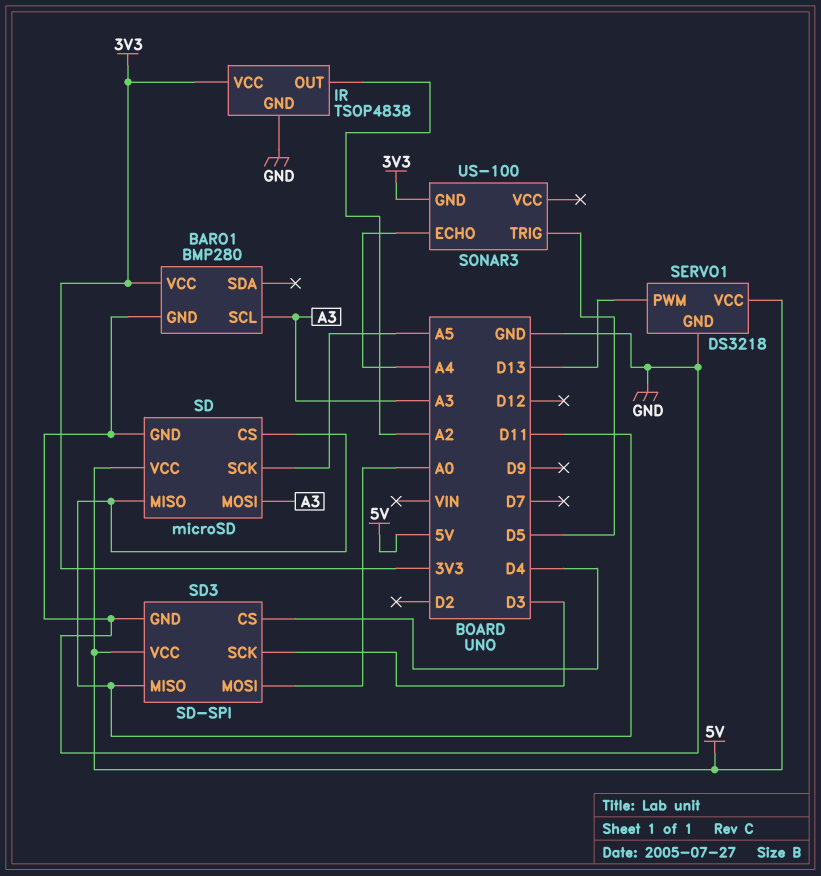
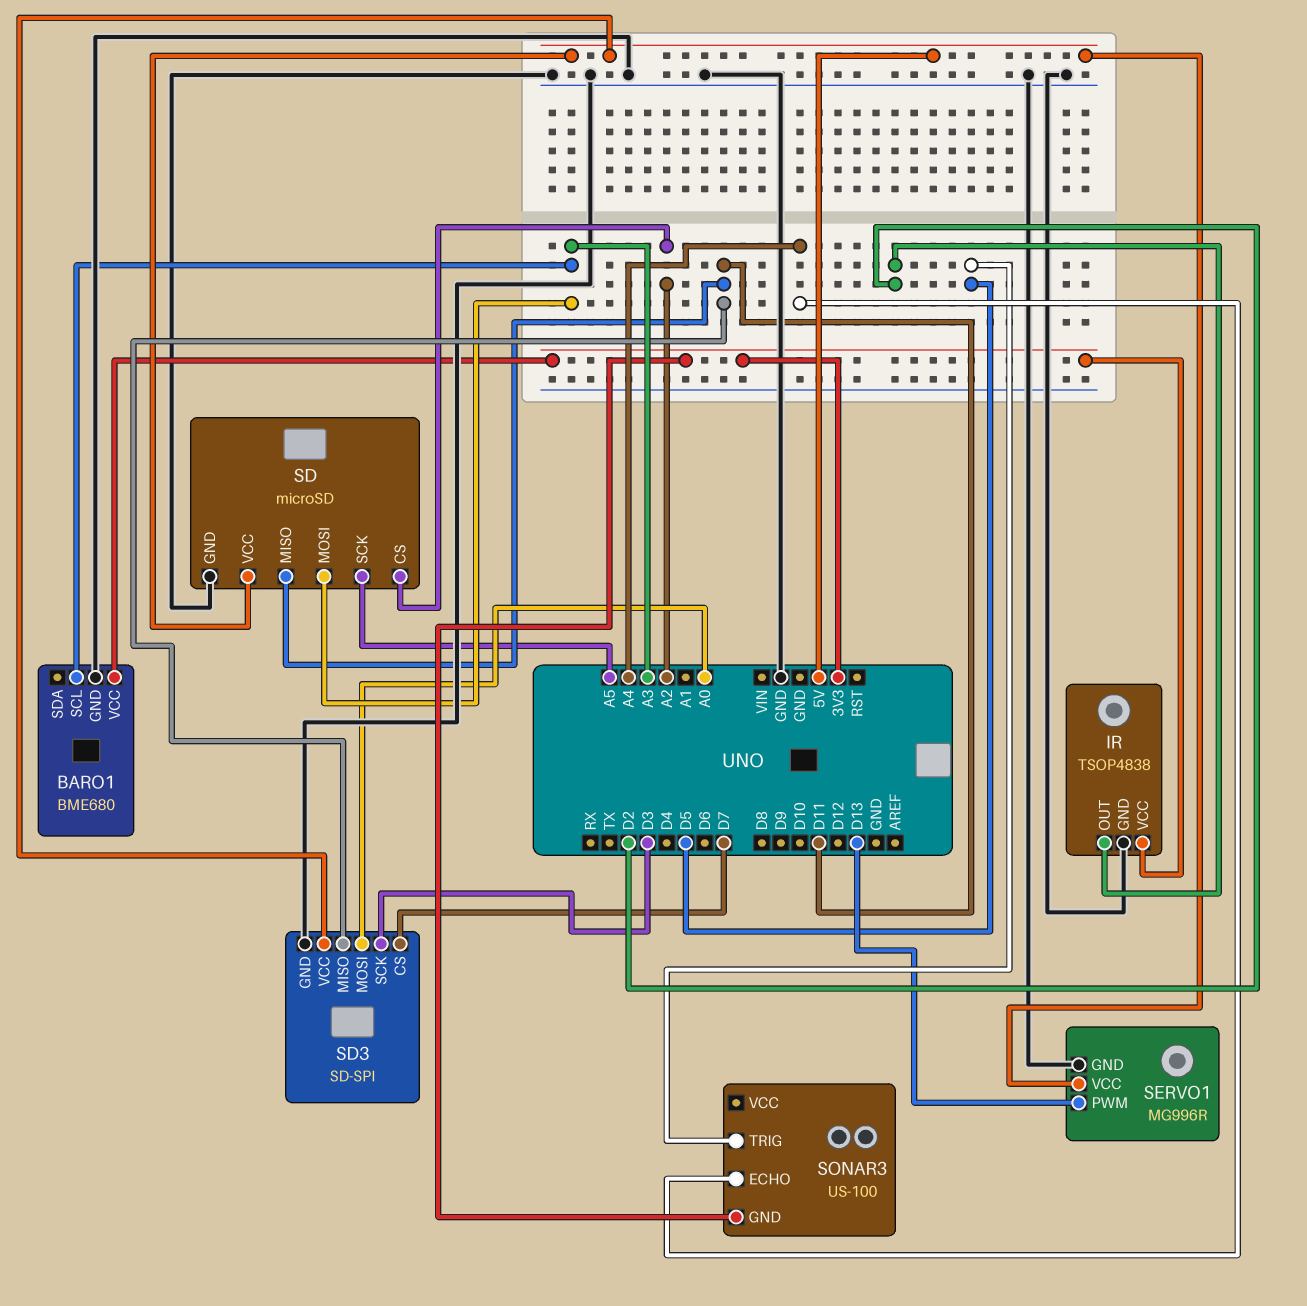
BARO1: BMP280 -> BME680
IR pin OUT: A2 -> D2
SD pin CS: D11 -> A2
SD3 pin CS: D4 -> D7
SERVO1: DS3218 -> MG996R

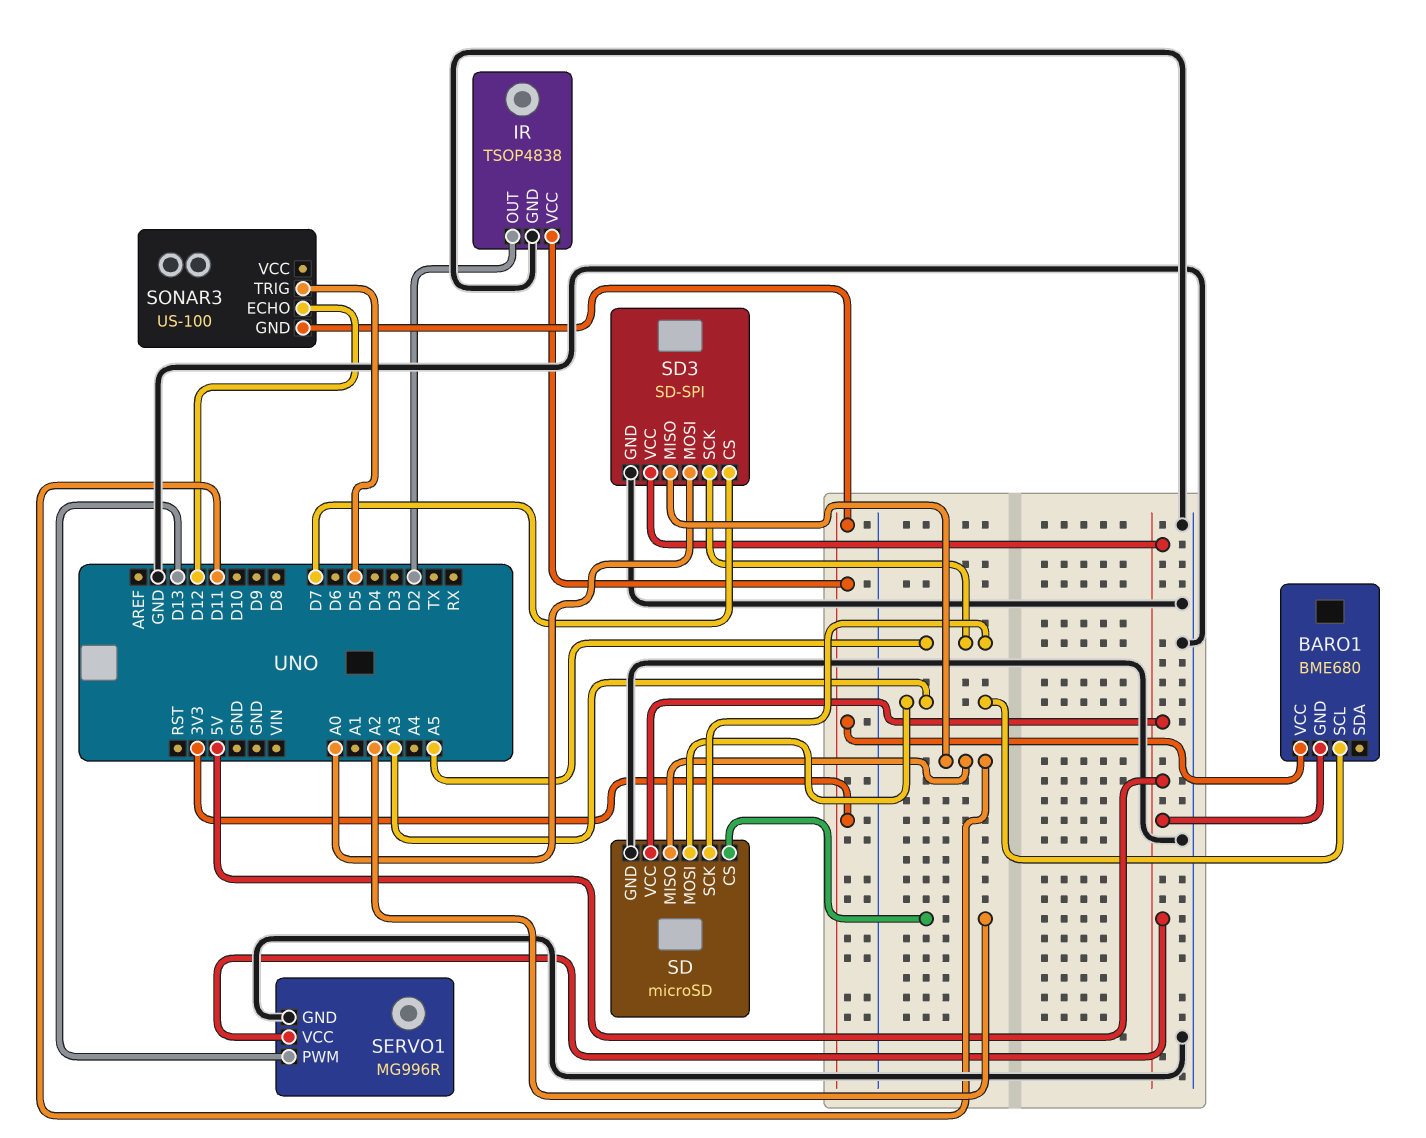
BARO1 pin GND: GND -> 5V
SD3 pin SCK: D3 -> A5
SONAR3 pin ECHO: A4 -> D12

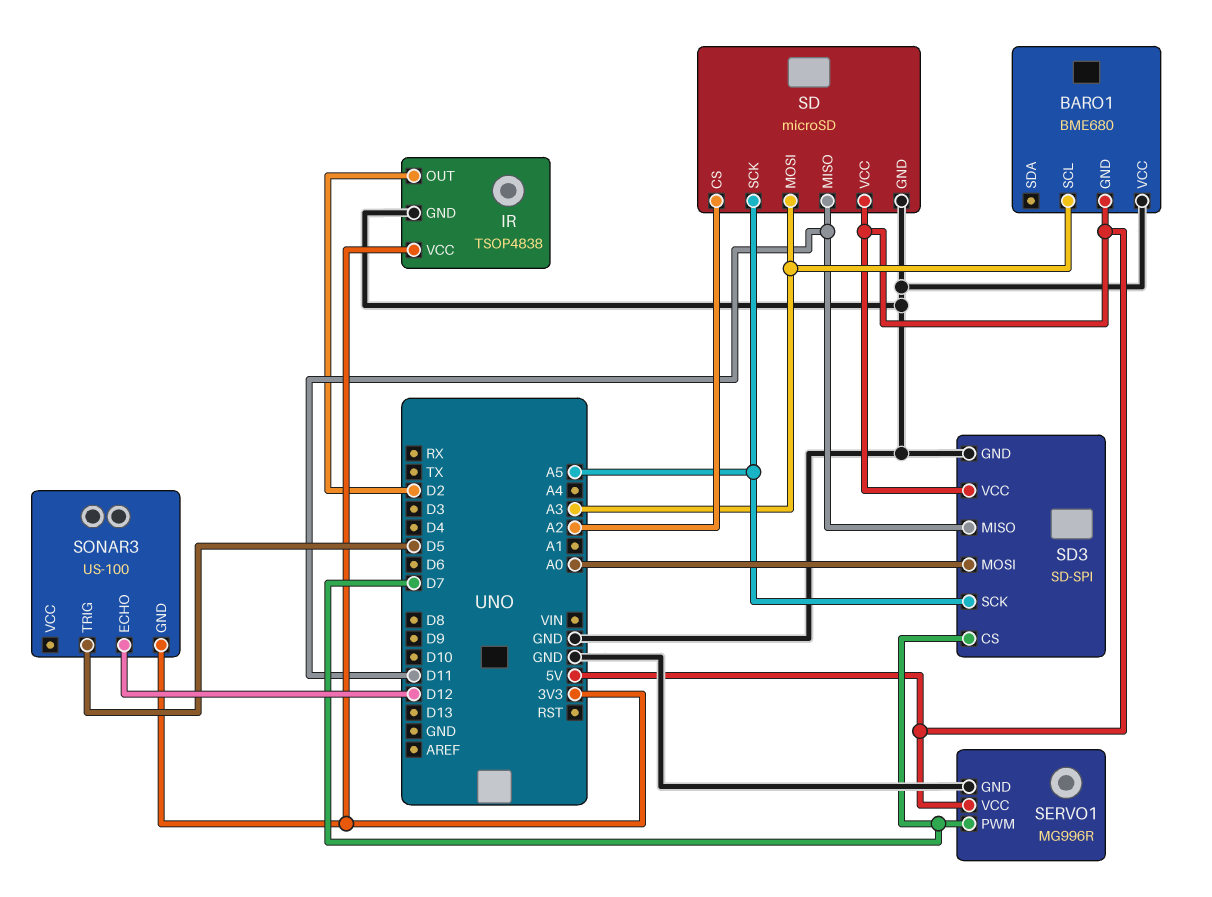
BARO1 pin VCC: 3V3 -> GND
SERVO1 pin PWM: D13 -> D7

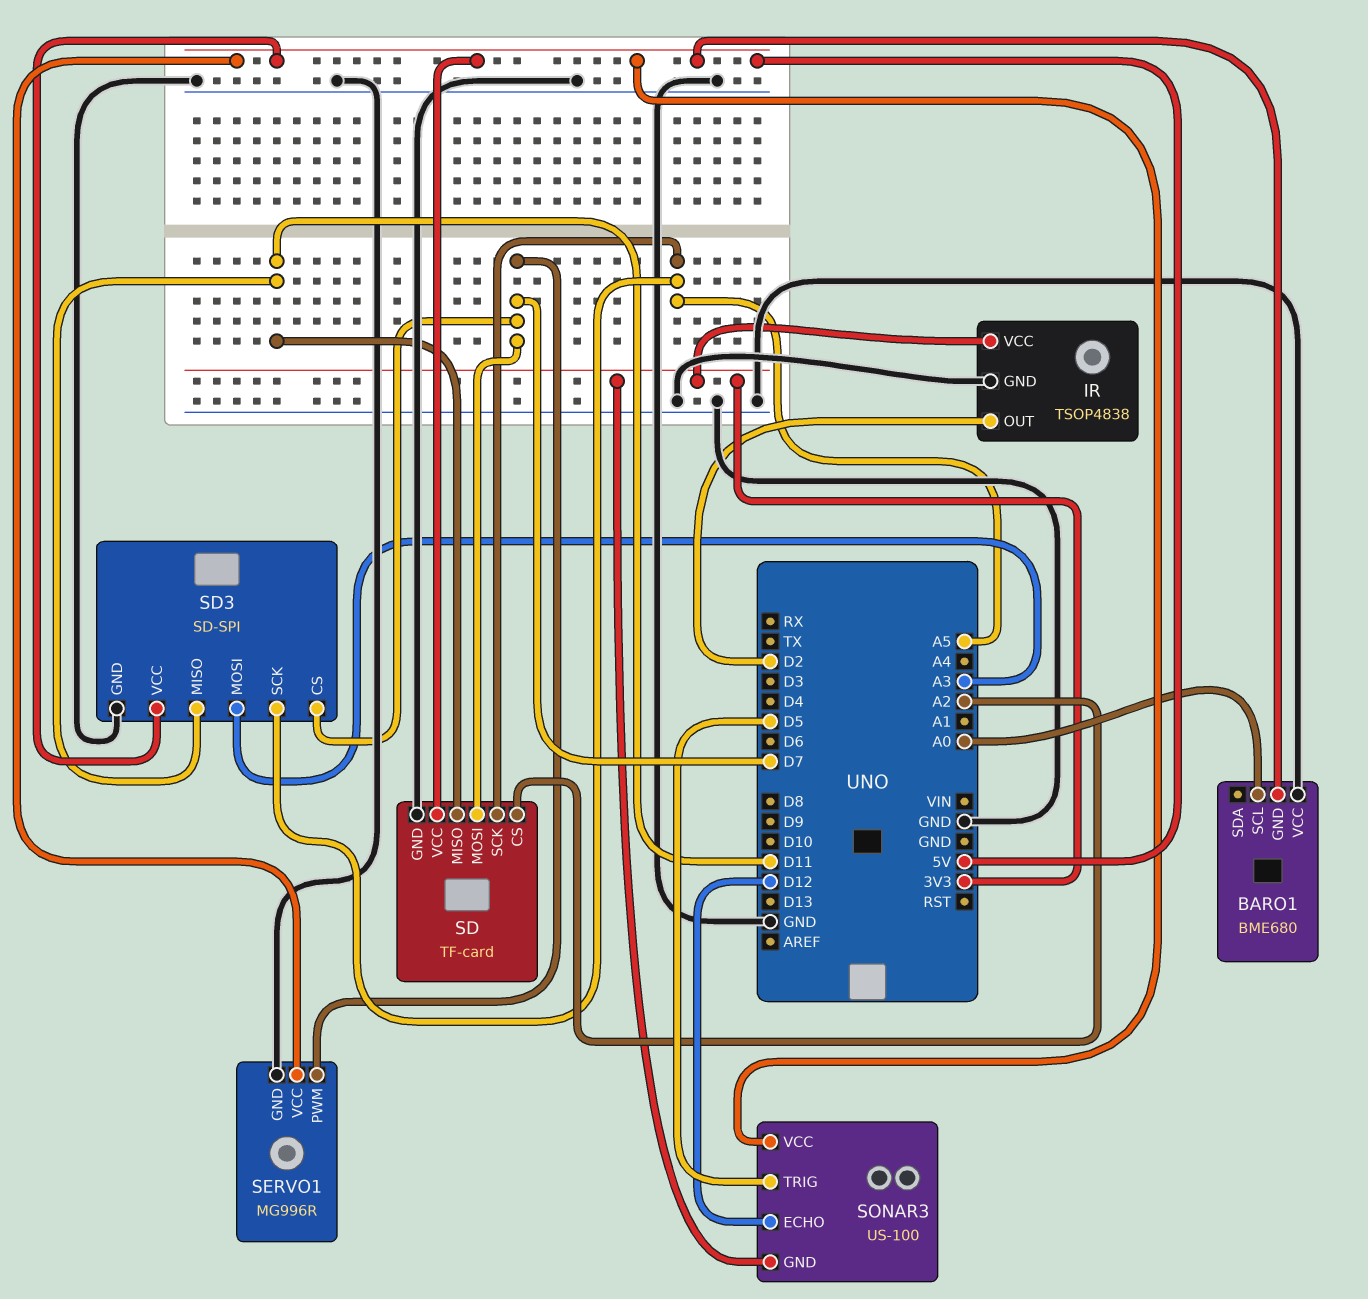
BARO1 pin SCL: A3 -> A0
SD: microSD -> TF-card
SD pin MOSI: A3 -> D7
SD3 pin MOSI: A0 -> A3
SONAR3 pin VCC: none -> 5V

